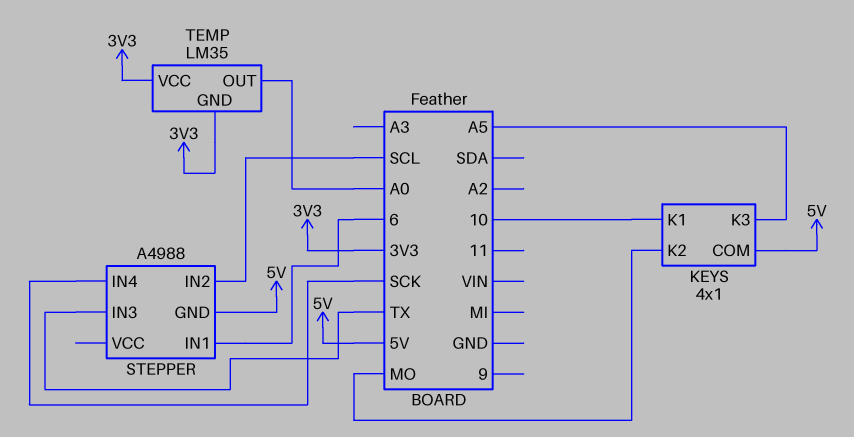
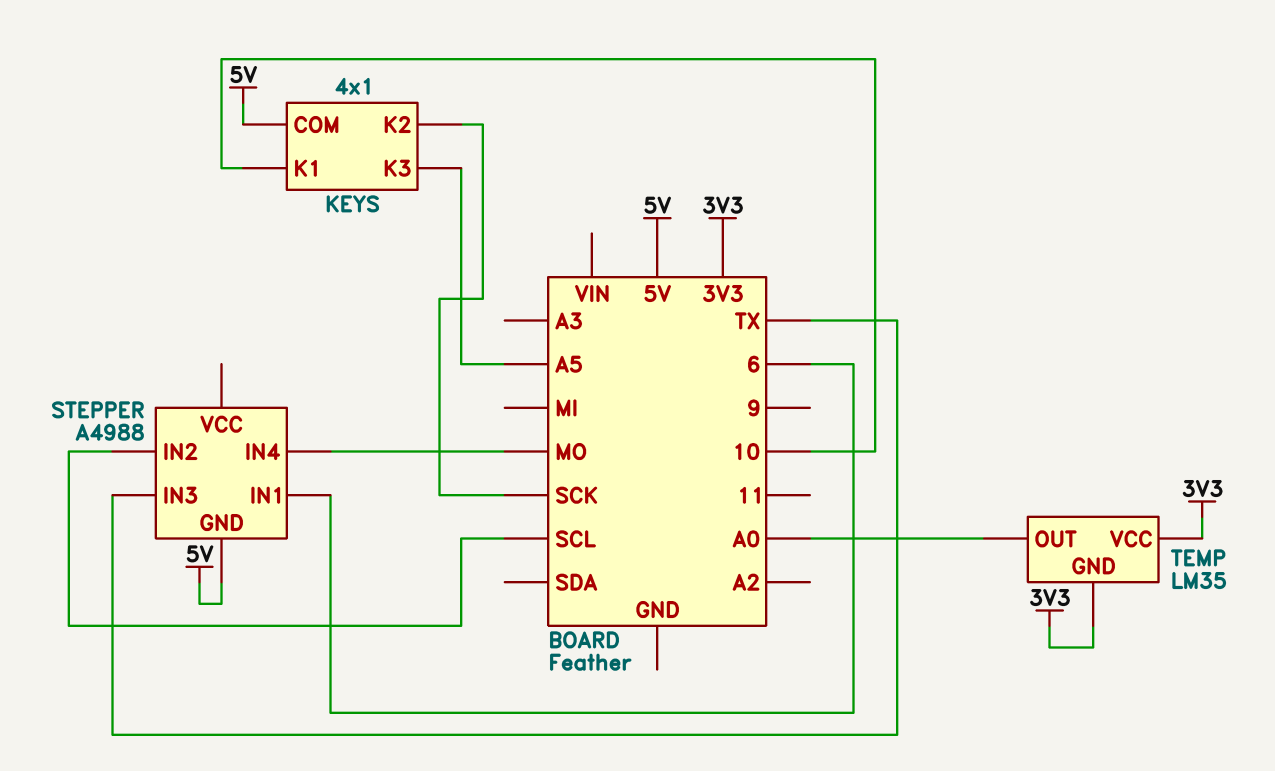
KEYS pin K2: MO -> SCK
STEPPER pin IN4: SCK -> MO

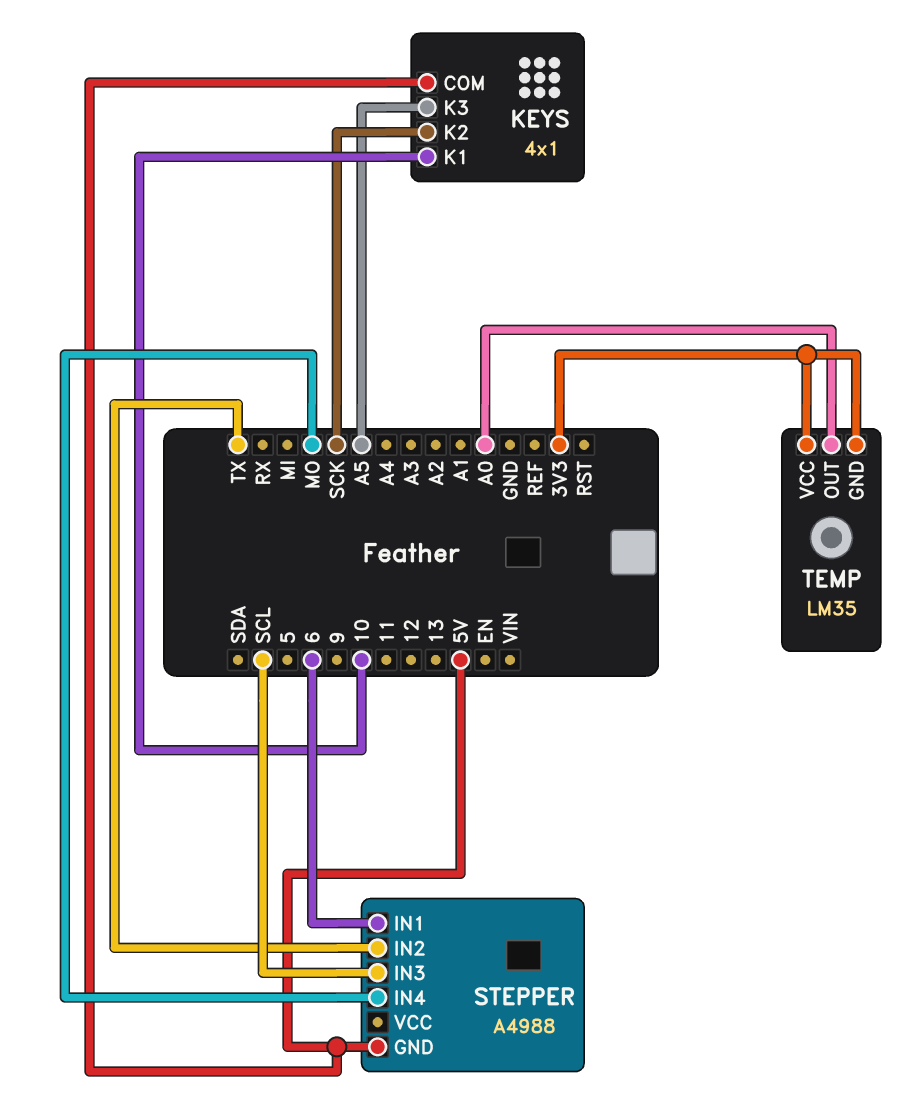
STEPPER pin IN2: SCL -> TX
STEPPER pin IN3: TX -> SCL

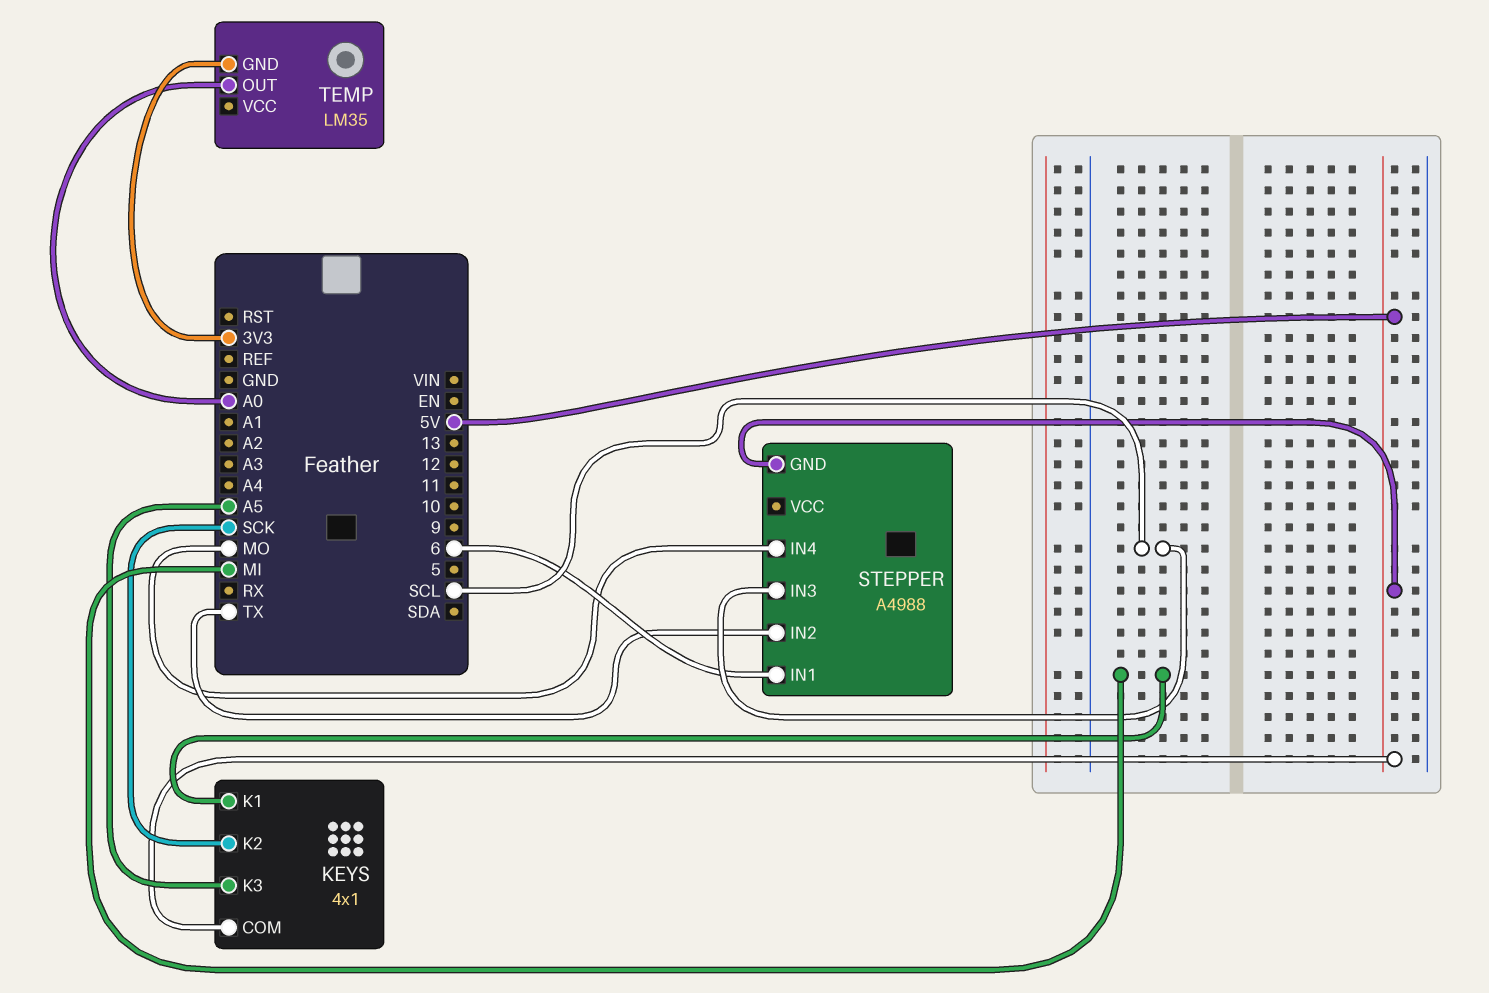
KEYS pin K1: 10 -> MI
TEMP pin VCC: 3V3 -> none

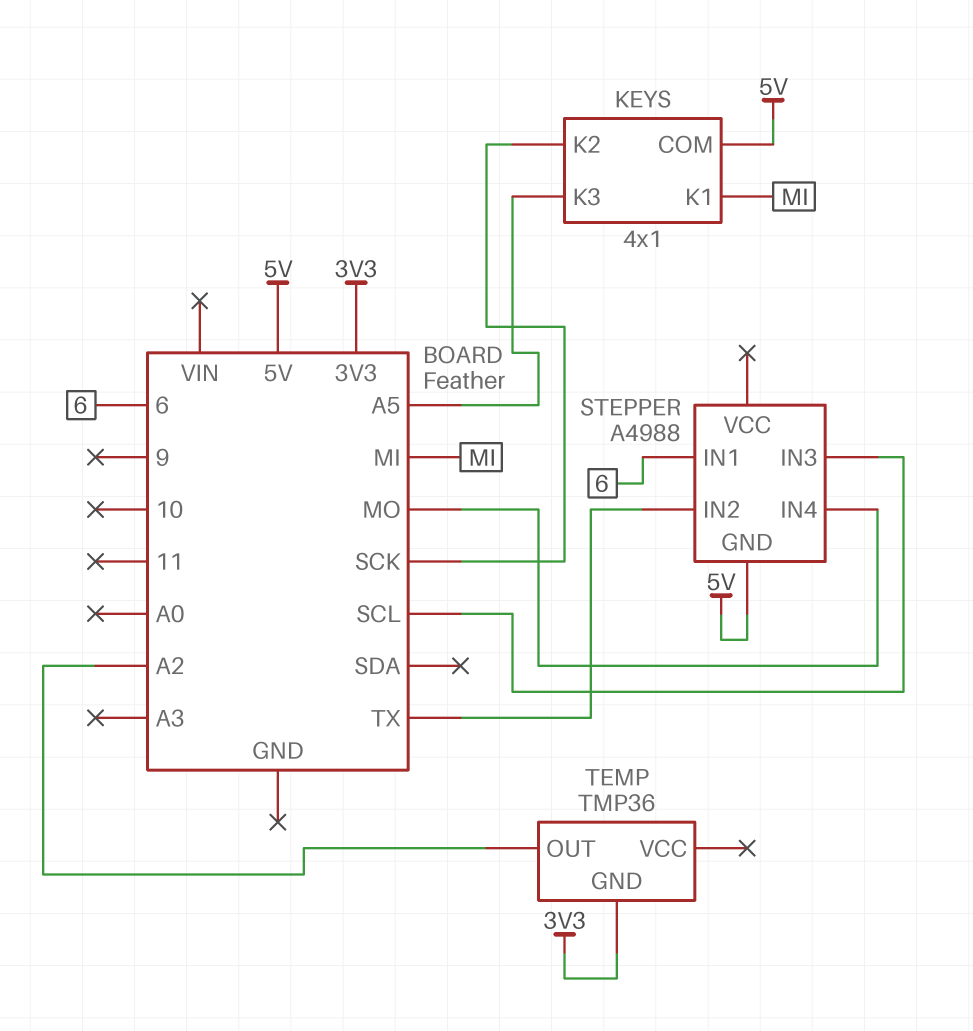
TEMP: LM35 -> TMP36
TEMP pin OUT: A0 -> A2

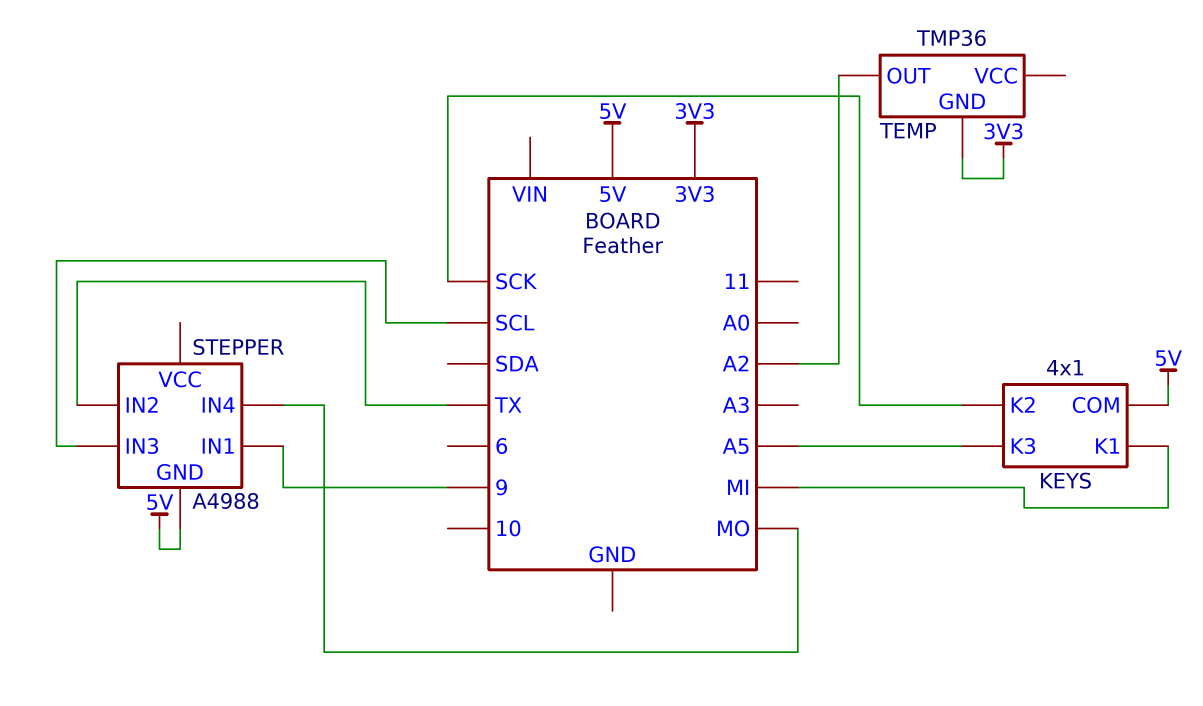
STEPPER pin IN1: 6 -> 9

